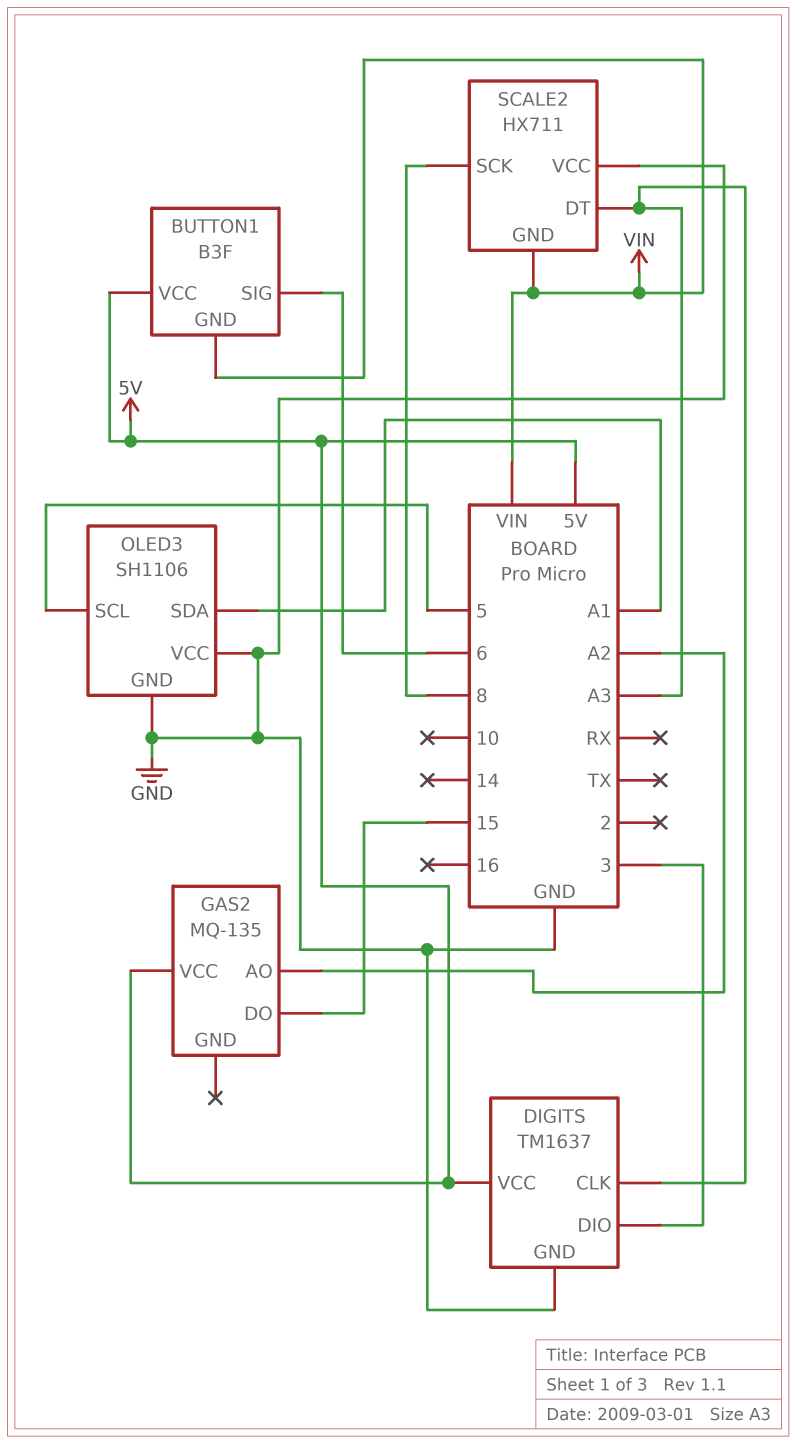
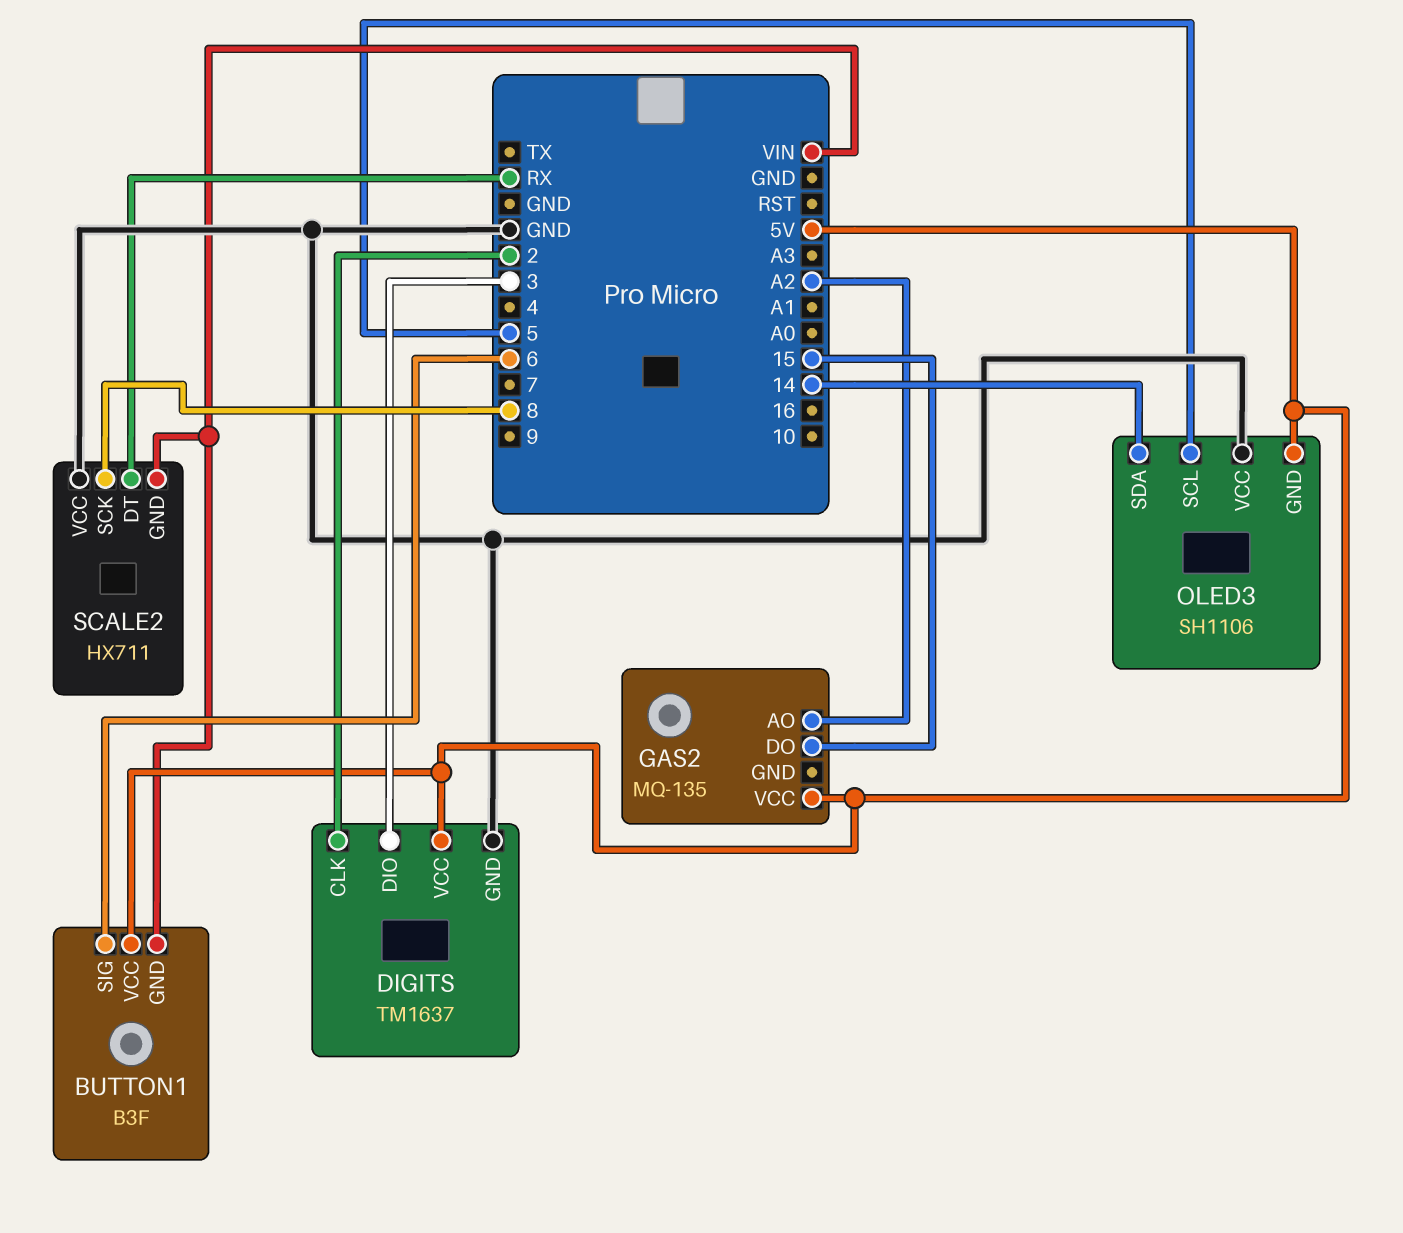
DIGITS pin CLK: A3 -> 2
OLED3 pin GND: GND -> 5V
OLED3 pin SDA: A1 -> 14
SCALE2 pin DT: A3 -> RX

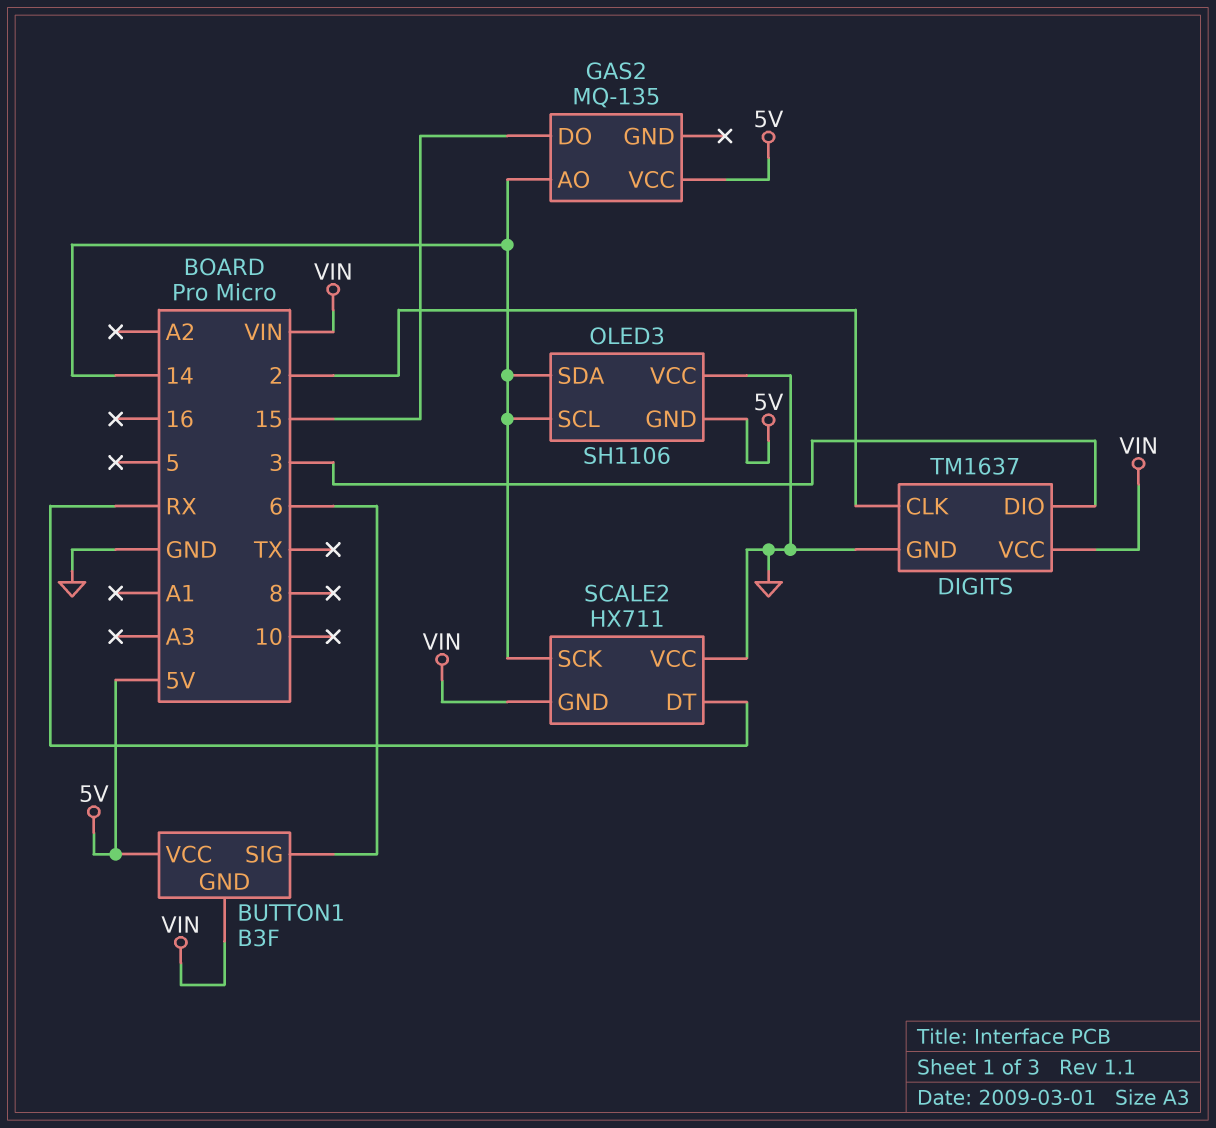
DIGITS pin VCC: 5V -> VIN
GAS2 pin AO: A2 -> 14
OLED3 pin SCL: 5 -> 14
SCALE2 pin SCK: 8 -> 14

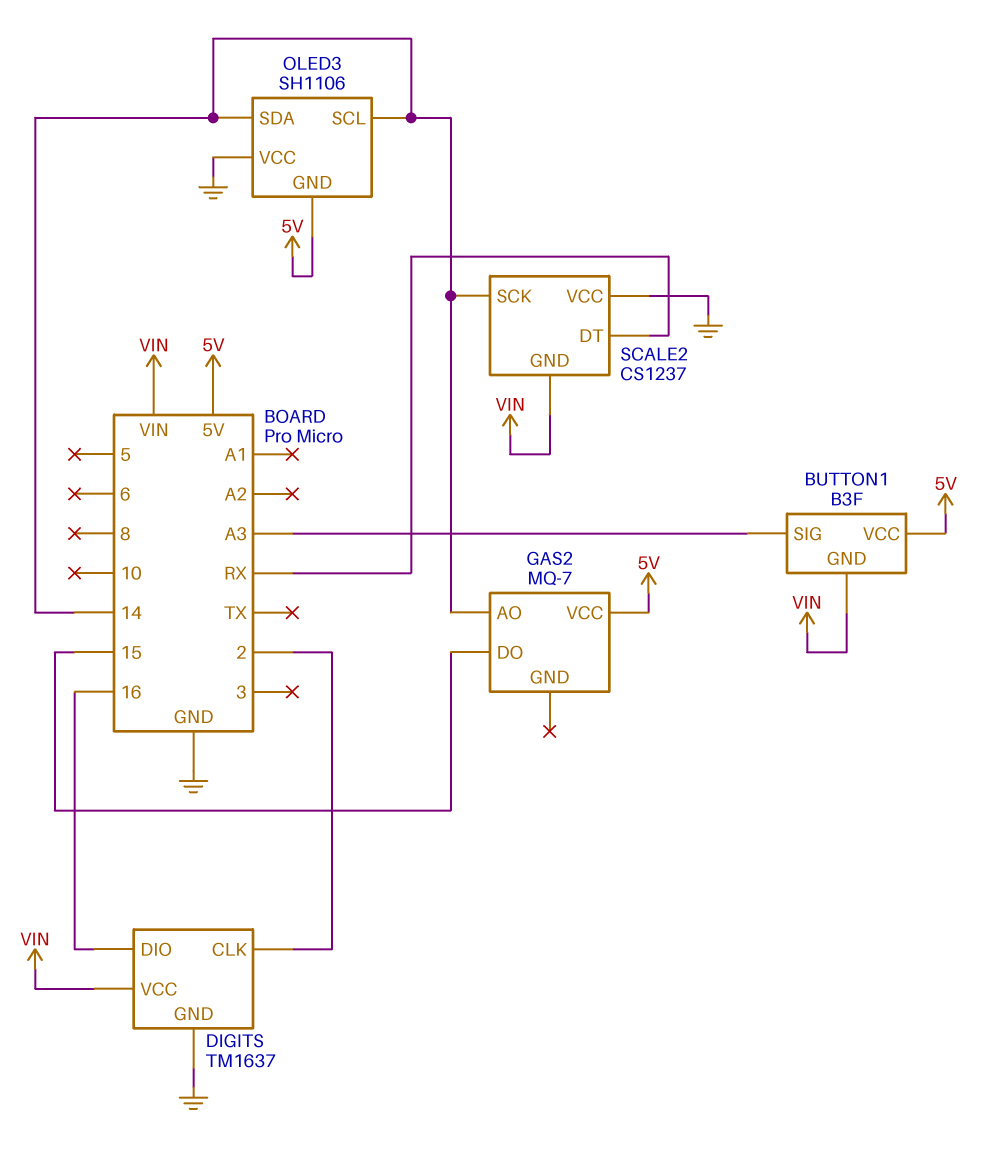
BUTTON1 pin SIG: 6 -> A3
DIGITS pin DIO: 3 -> 16
GAS2: MQ-135 -> MQ-7
SCALE2: HX711 -> CS1237

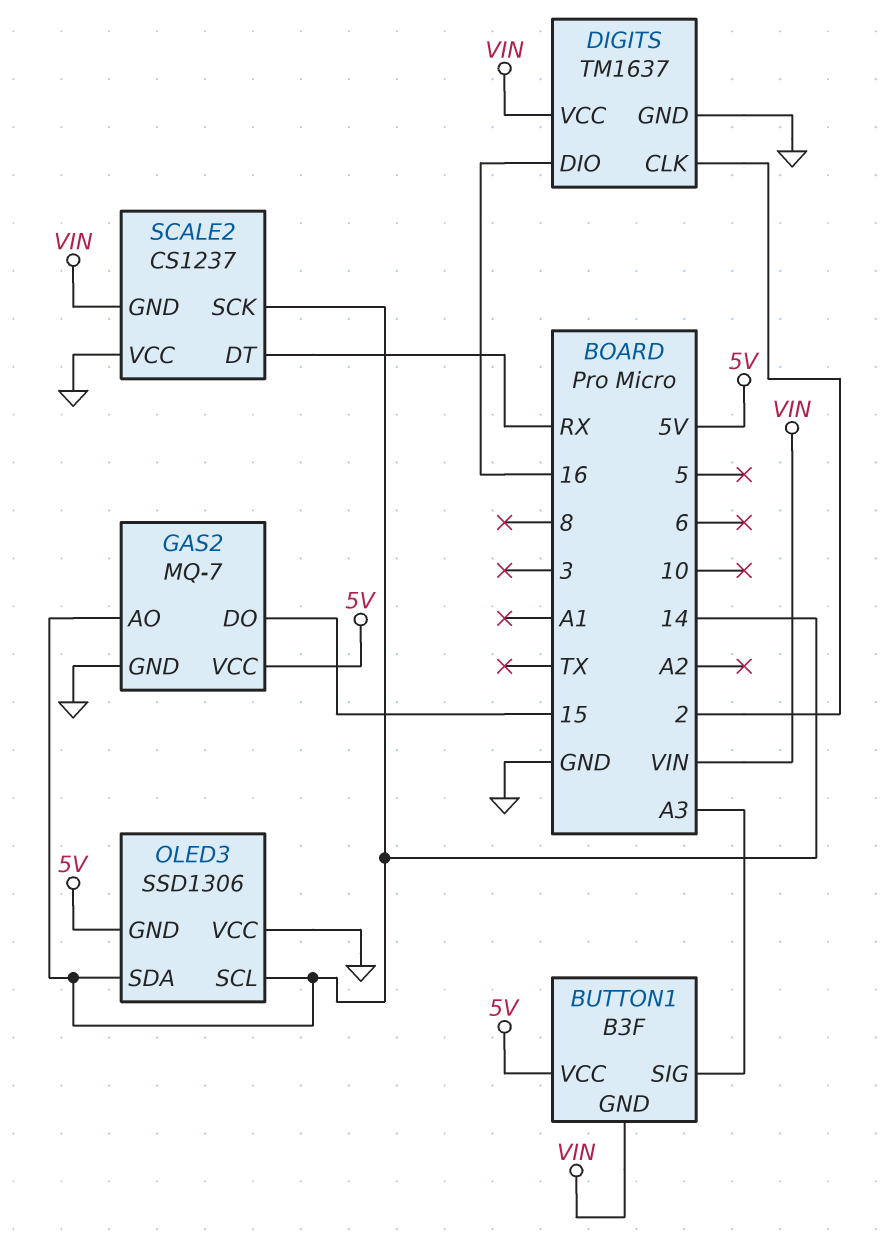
GAS2 pin GND: none -> GND
OLED3: SH1106 -> SSD1306

